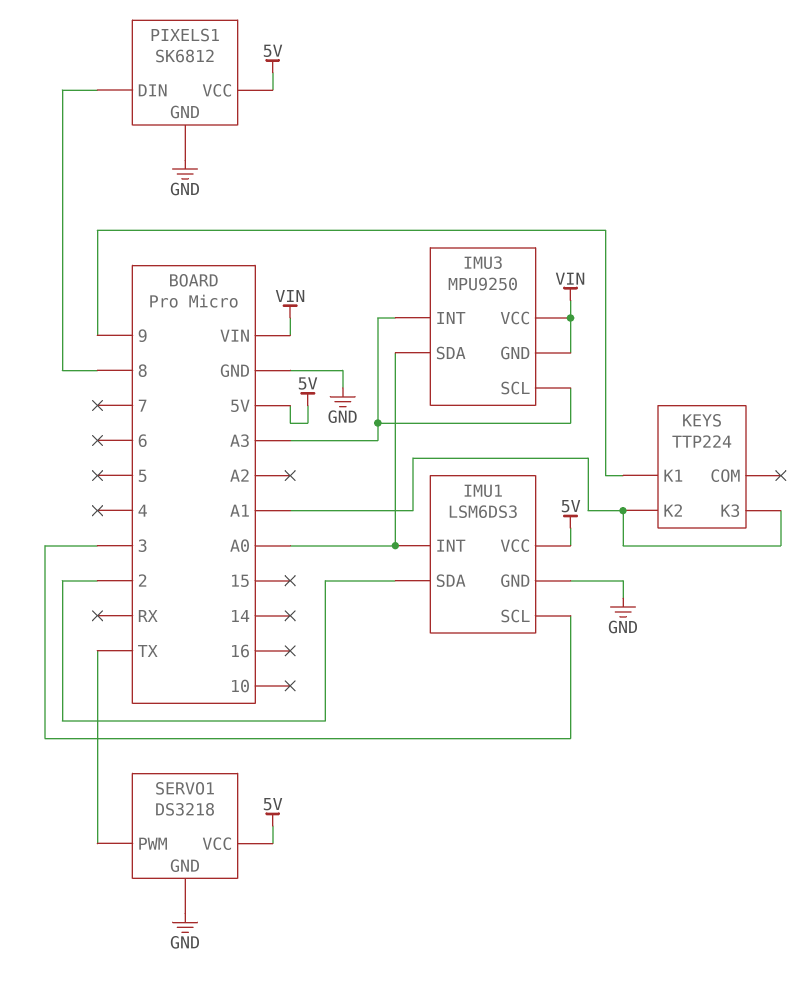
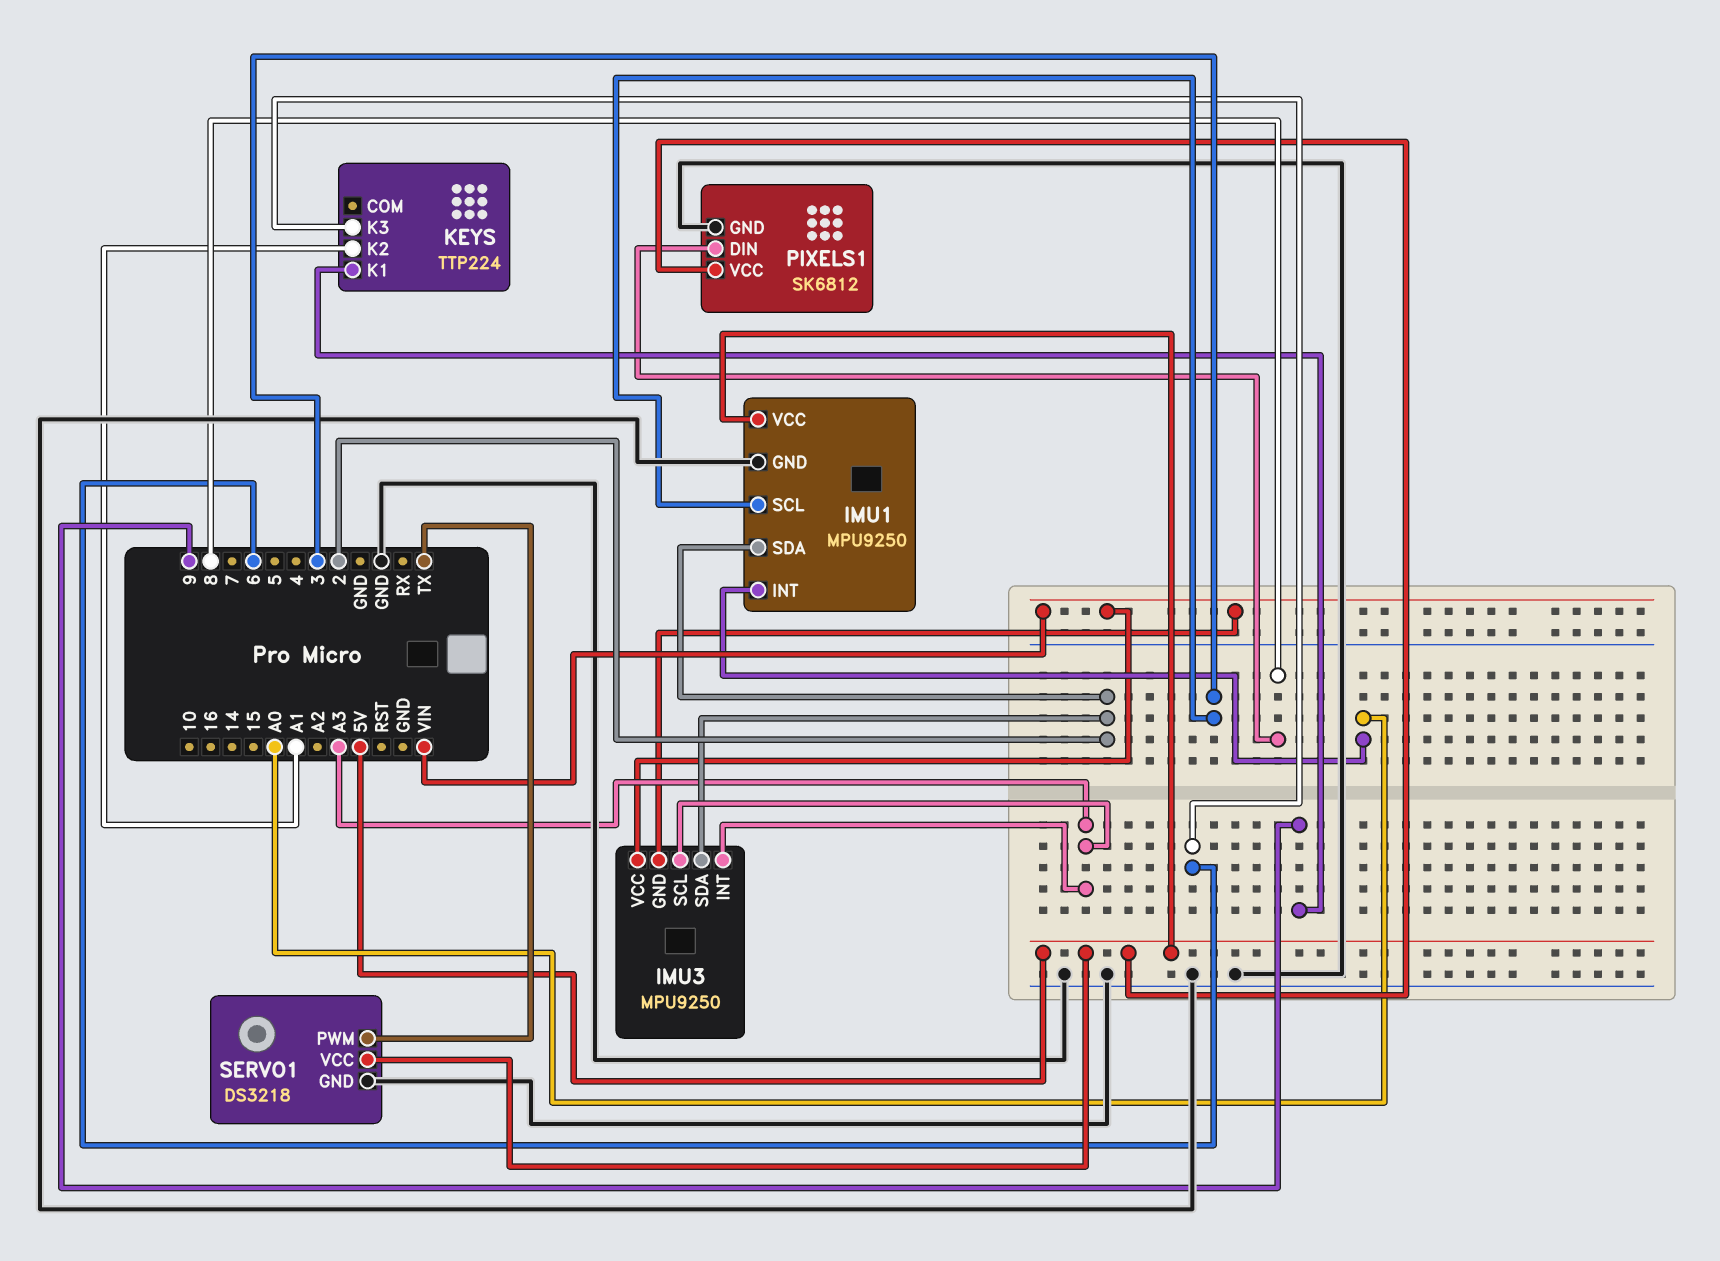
IMU1: LSM6DS3 -> MPU9250
IMU3 pin SDA: A0 -> 2
KEYS pin K3: A1 -> 6

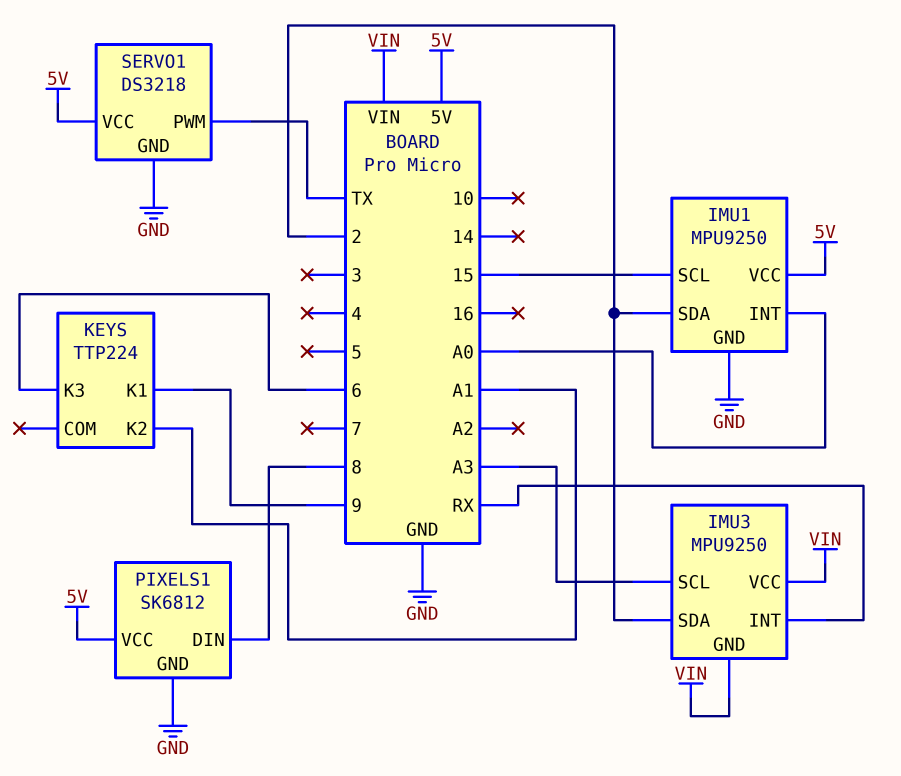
IMU1 pin SCL: 3 -> 15
IMU3 pin INT: A3 -> RX

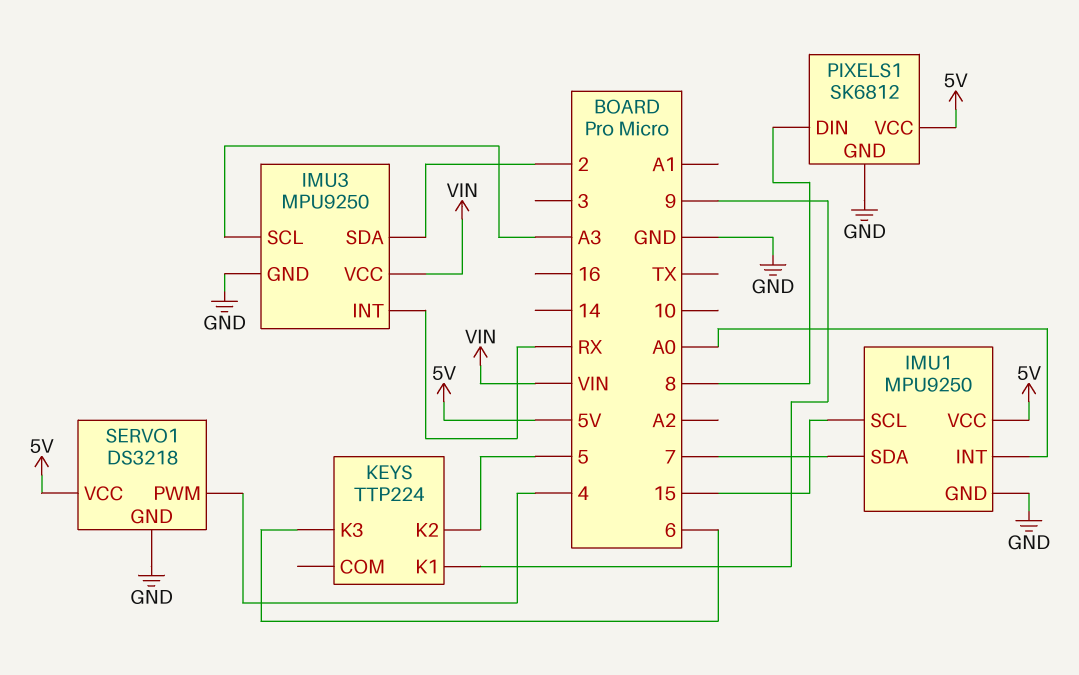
IMU1 pin SDA: 2 -> 7
IMU3 pin GND: VIN -> GND
KEYS pin K2: A1 -> 5
SERVO1 pin PWM: TX -> 4

